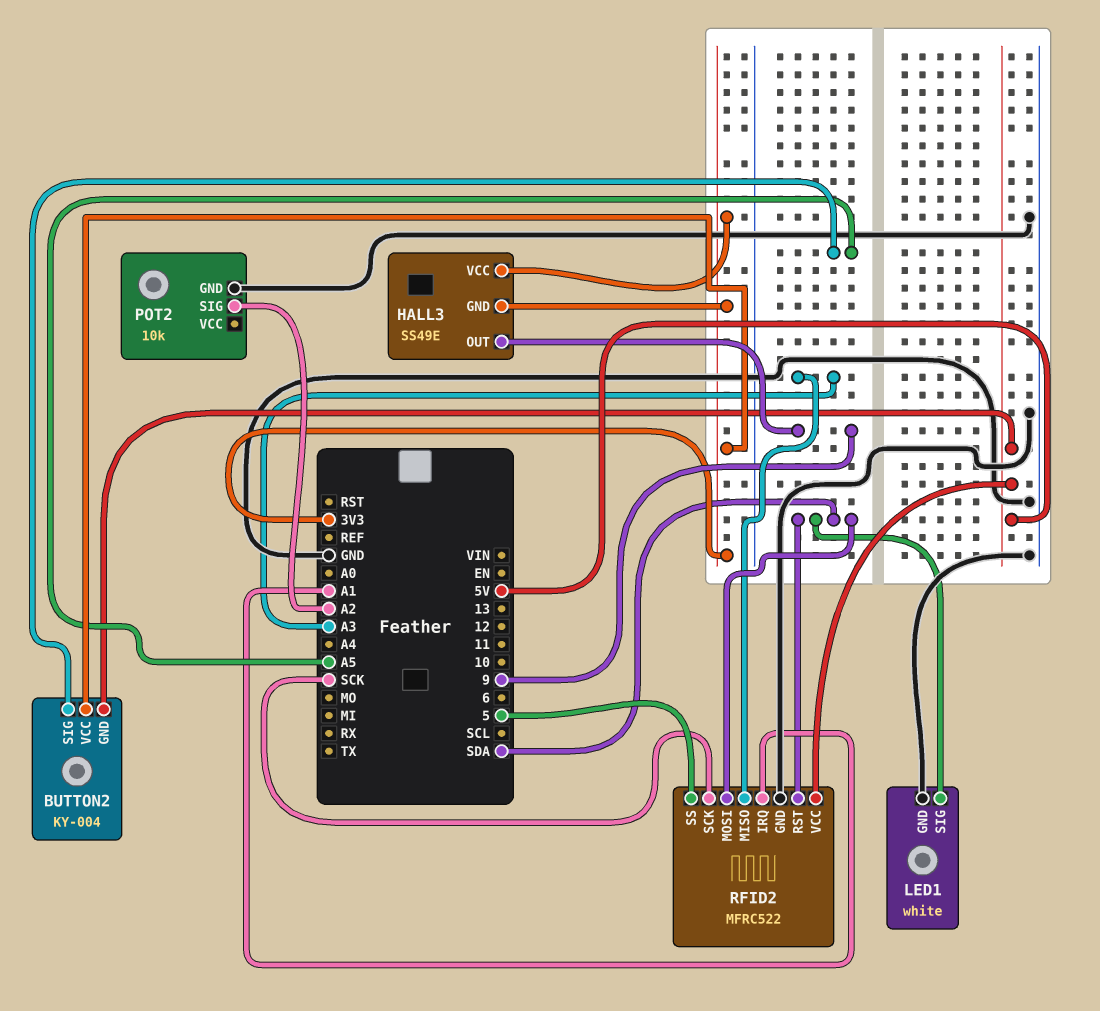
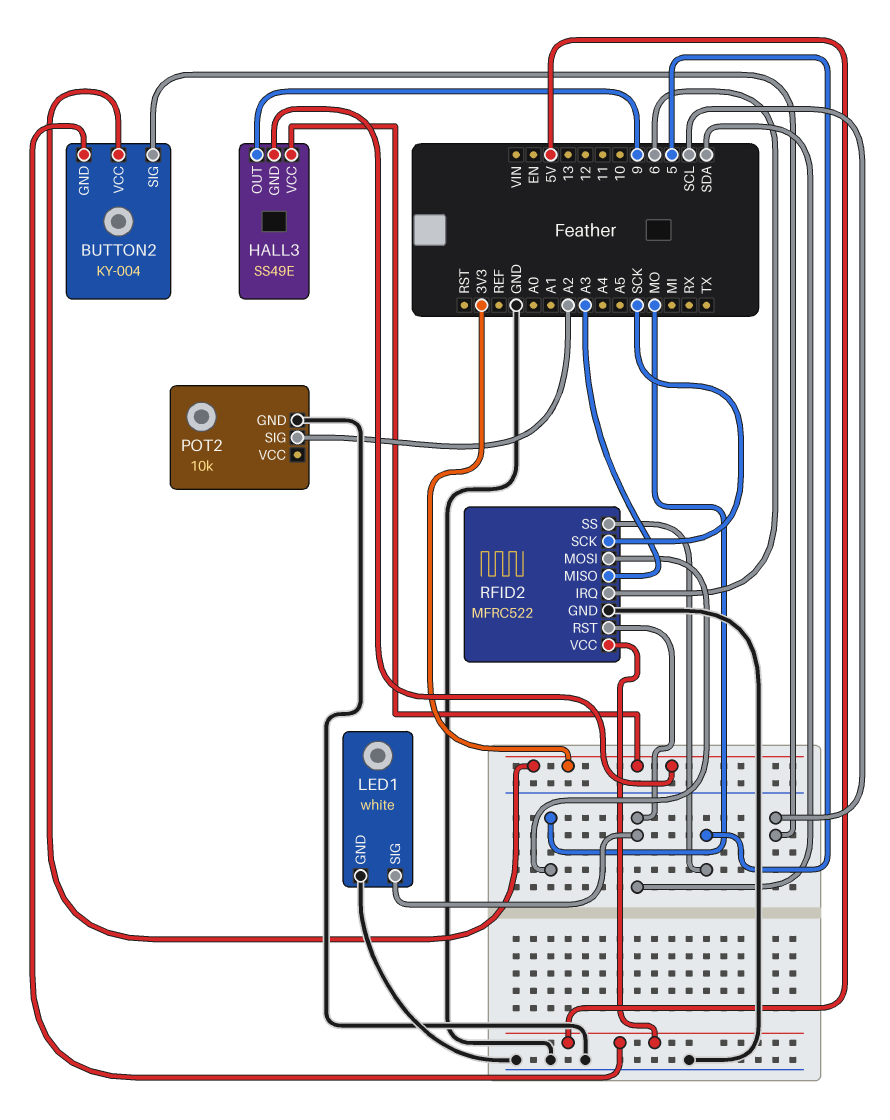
BUTTON2 pin SIG: A5 -> SCL
RFID2 pin IRQ: A1 -> 6
RFID2 pin MOSI: SDA -> MO

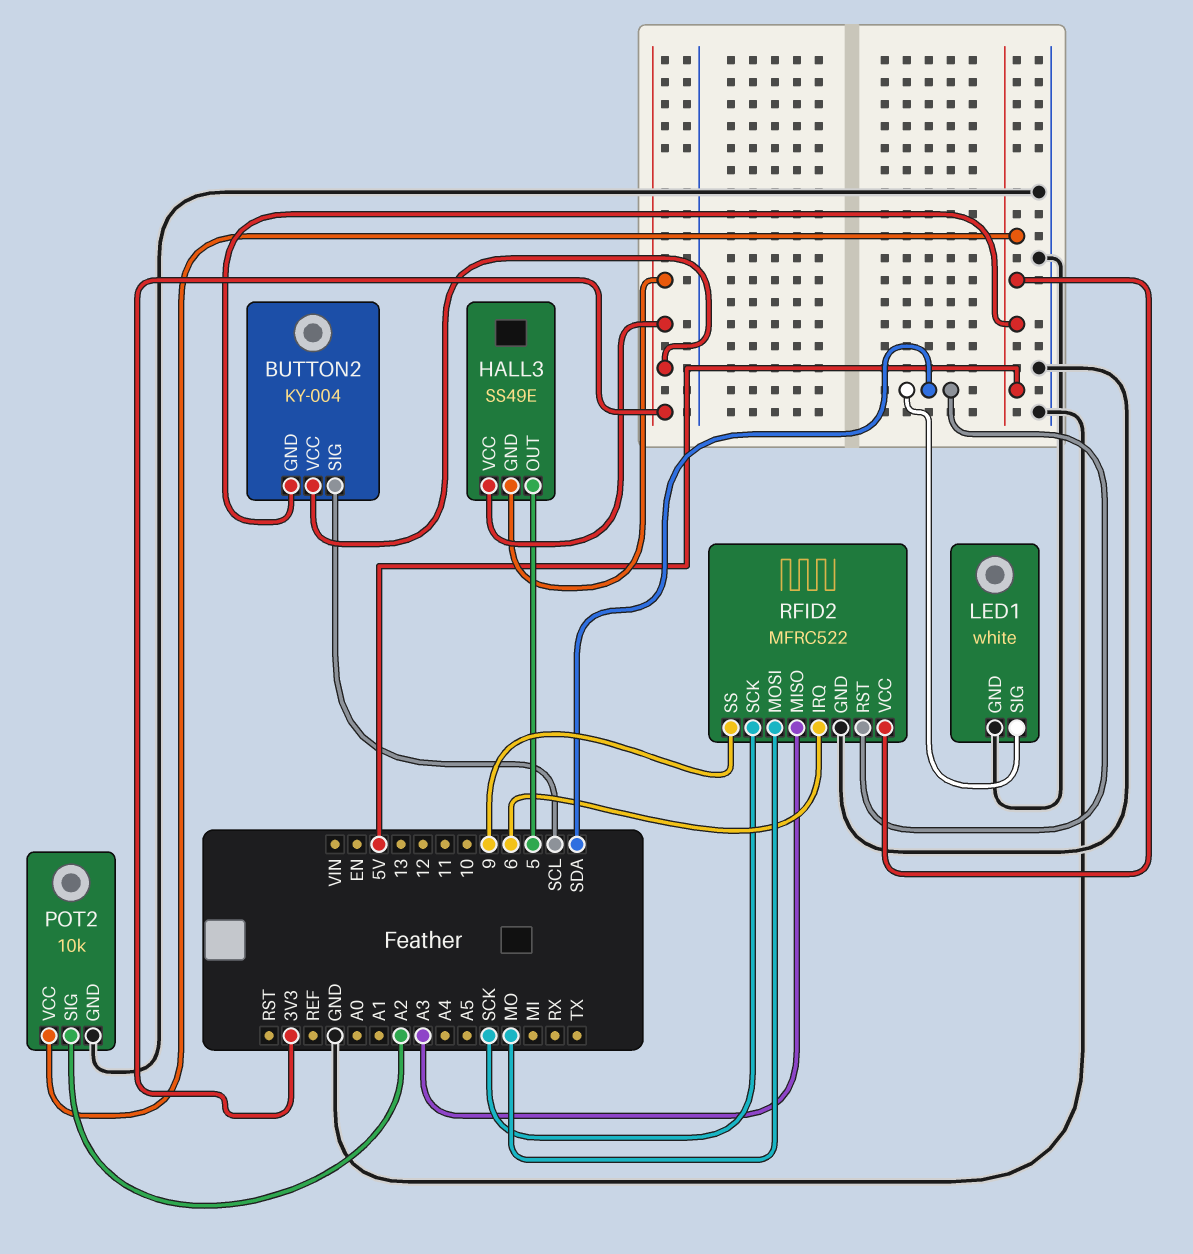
HALL3 pin OUT: 9 -> 5
POT2 pin VCC: none -> 5V
RFID2 pin SS: 5 -> 9

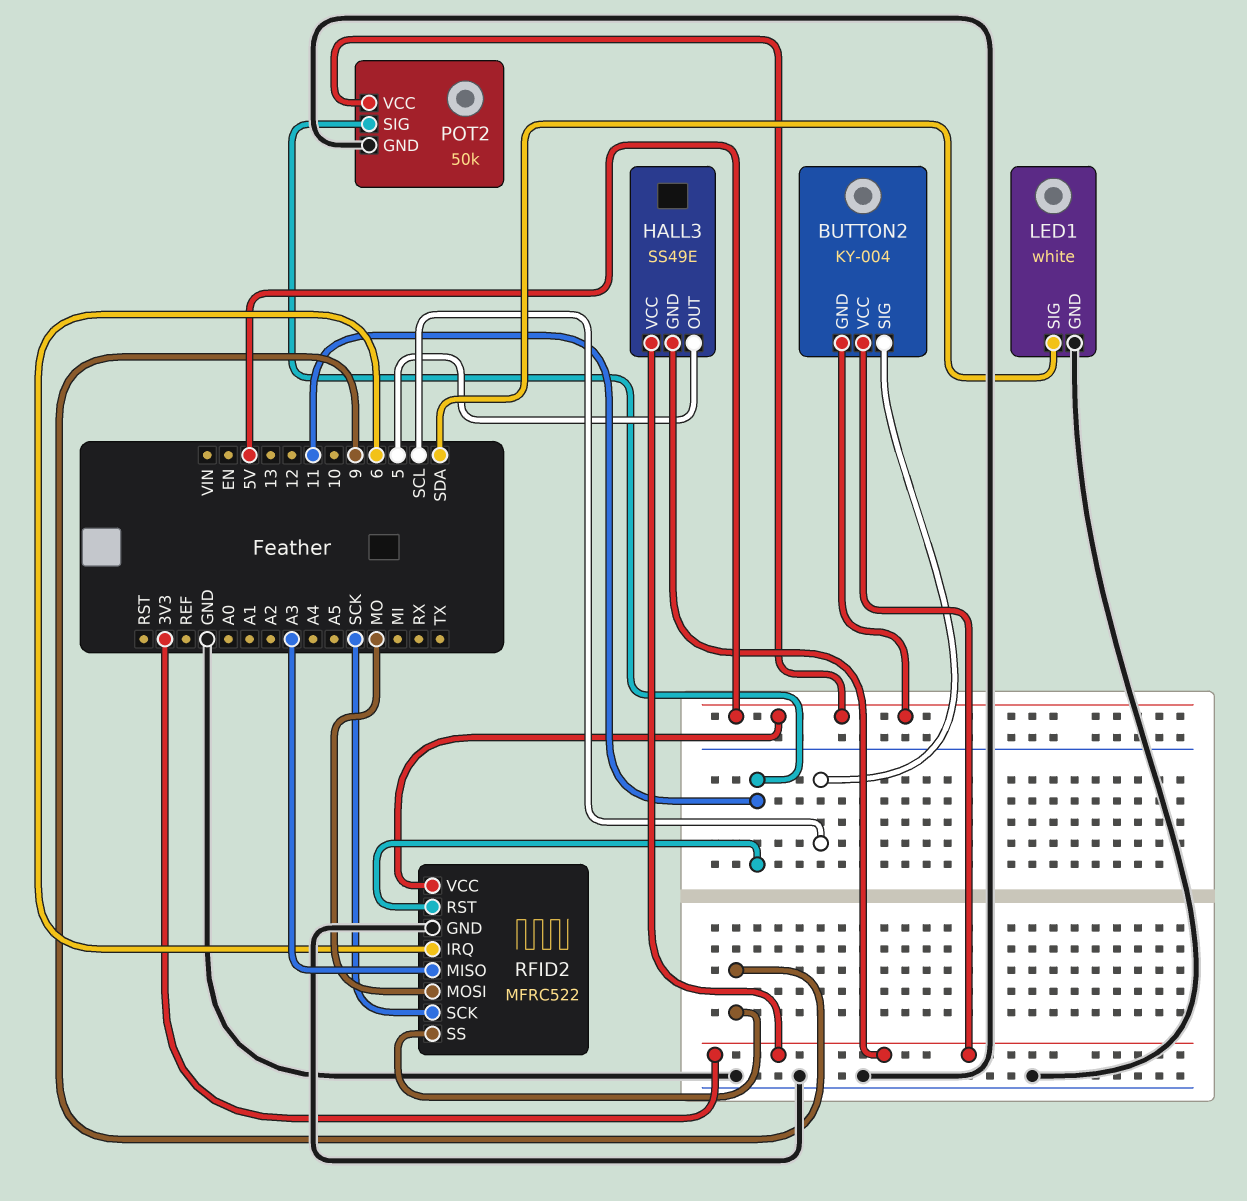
POT2: 10k -> 50k
POT2 pin SIG: A2 -> 11
RFID2 pin RST: SDA -> 11

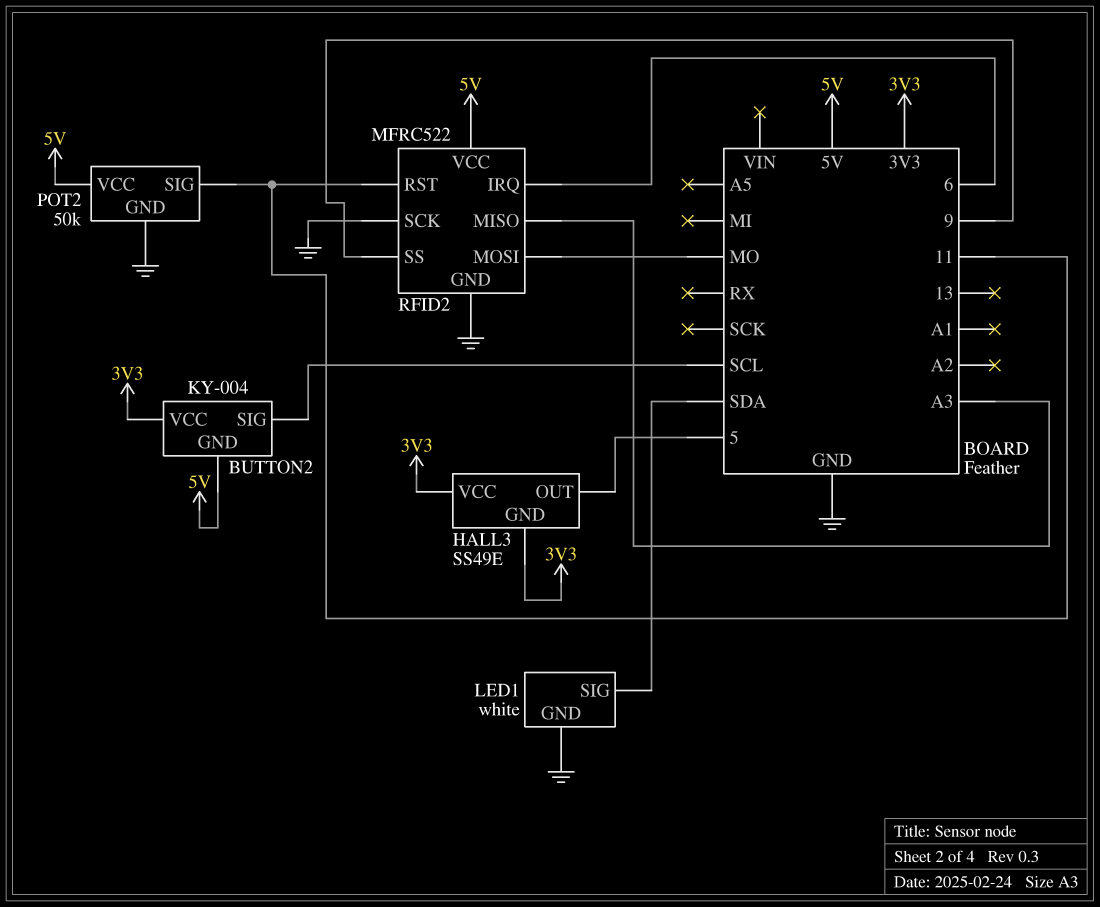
RFID2 pin SCK: SCK -> GND

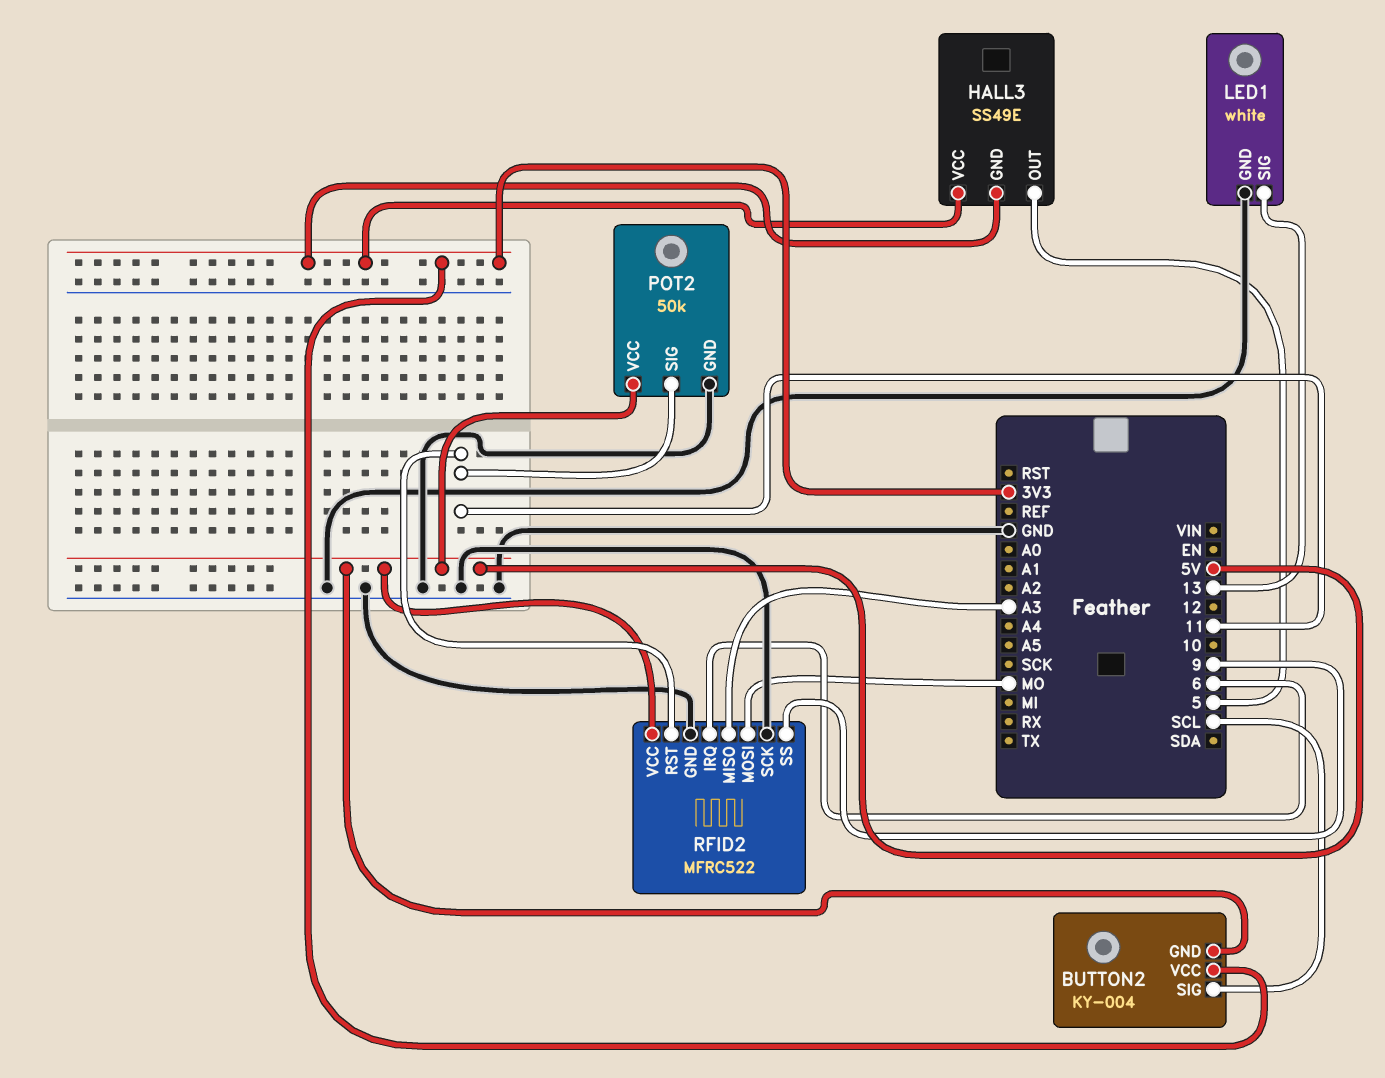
LED1 pin SIG: SDA -> 13

